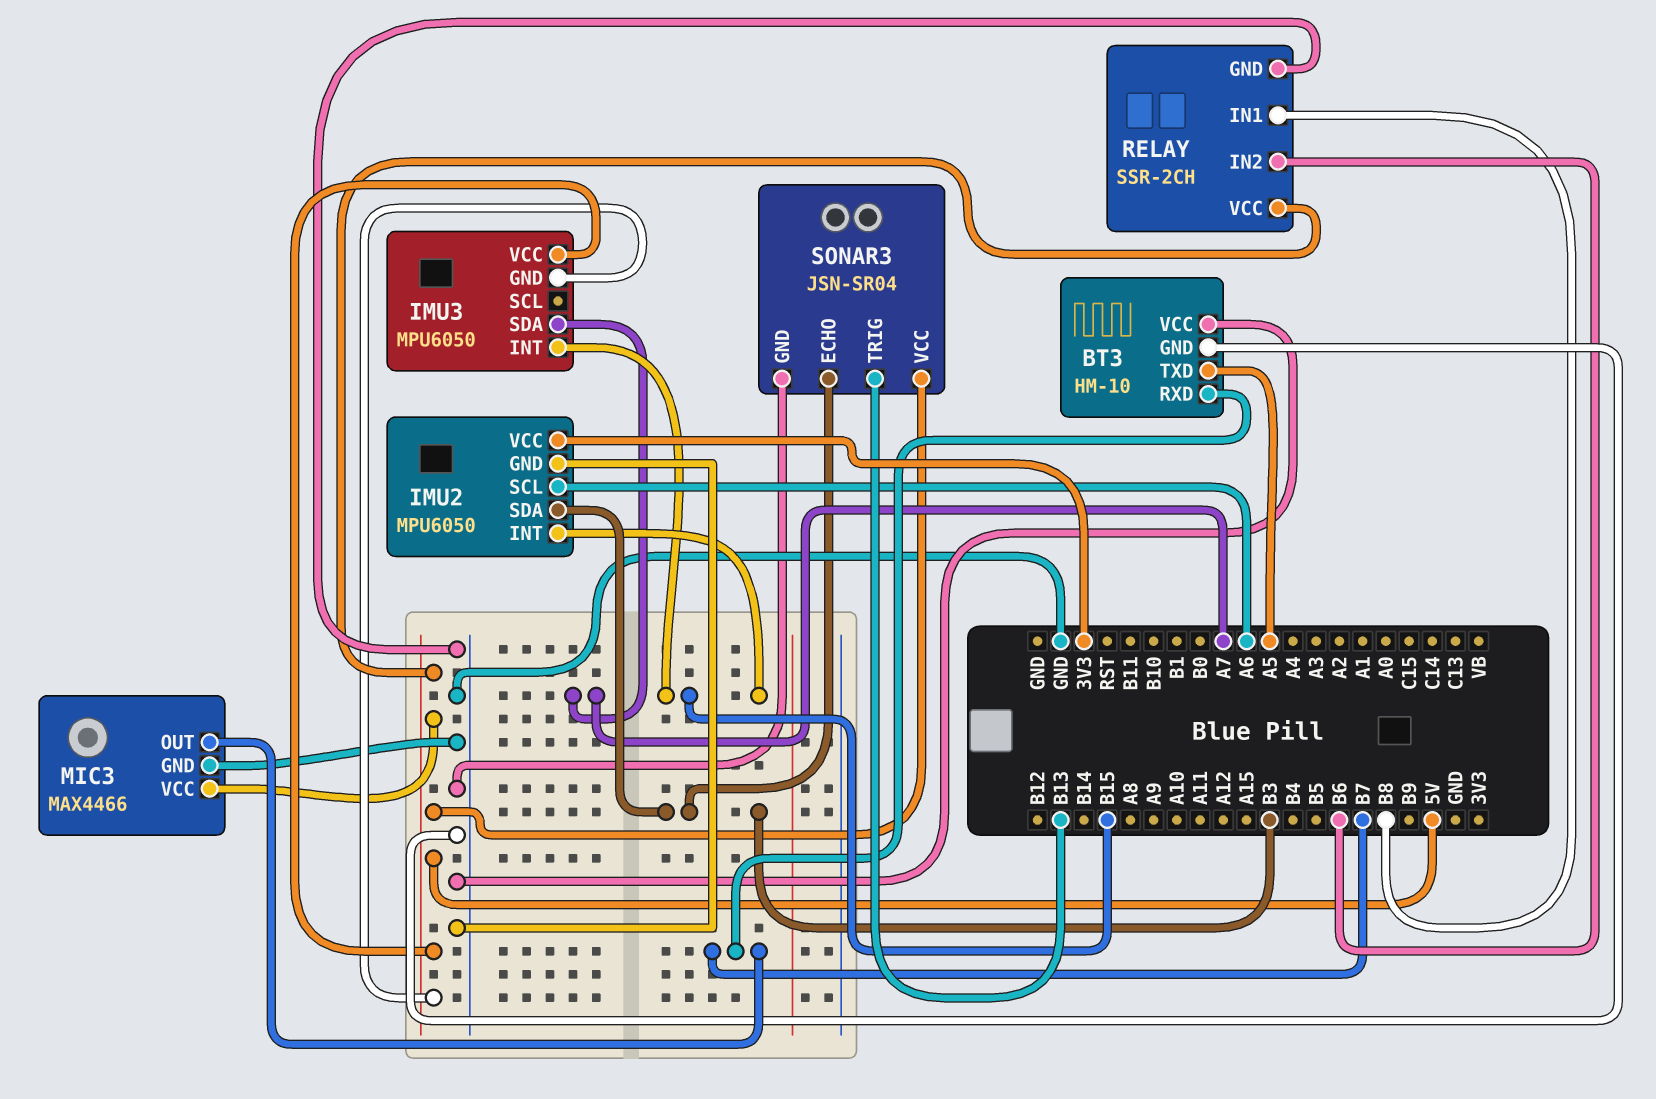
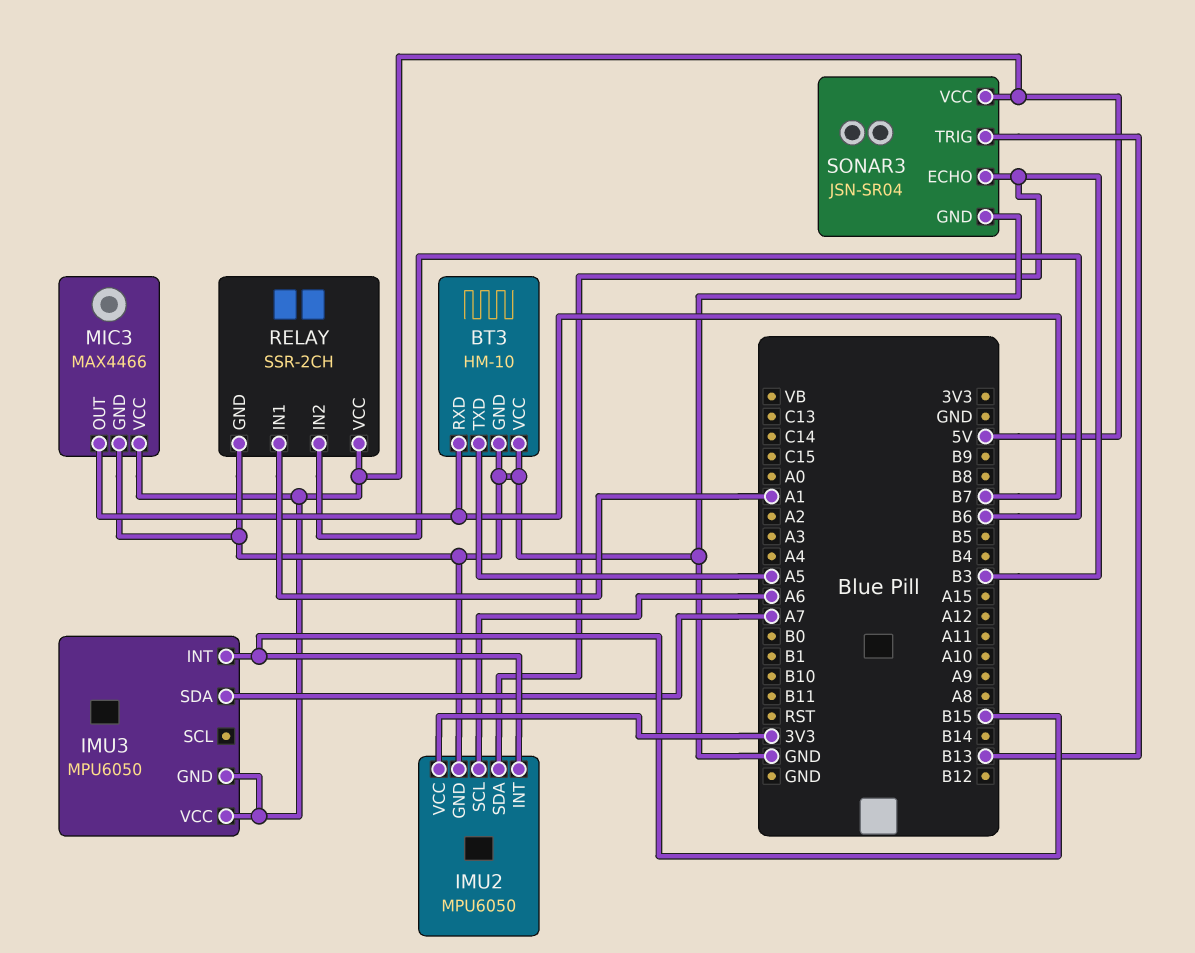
RELAY pin IN1: B8 -> A1

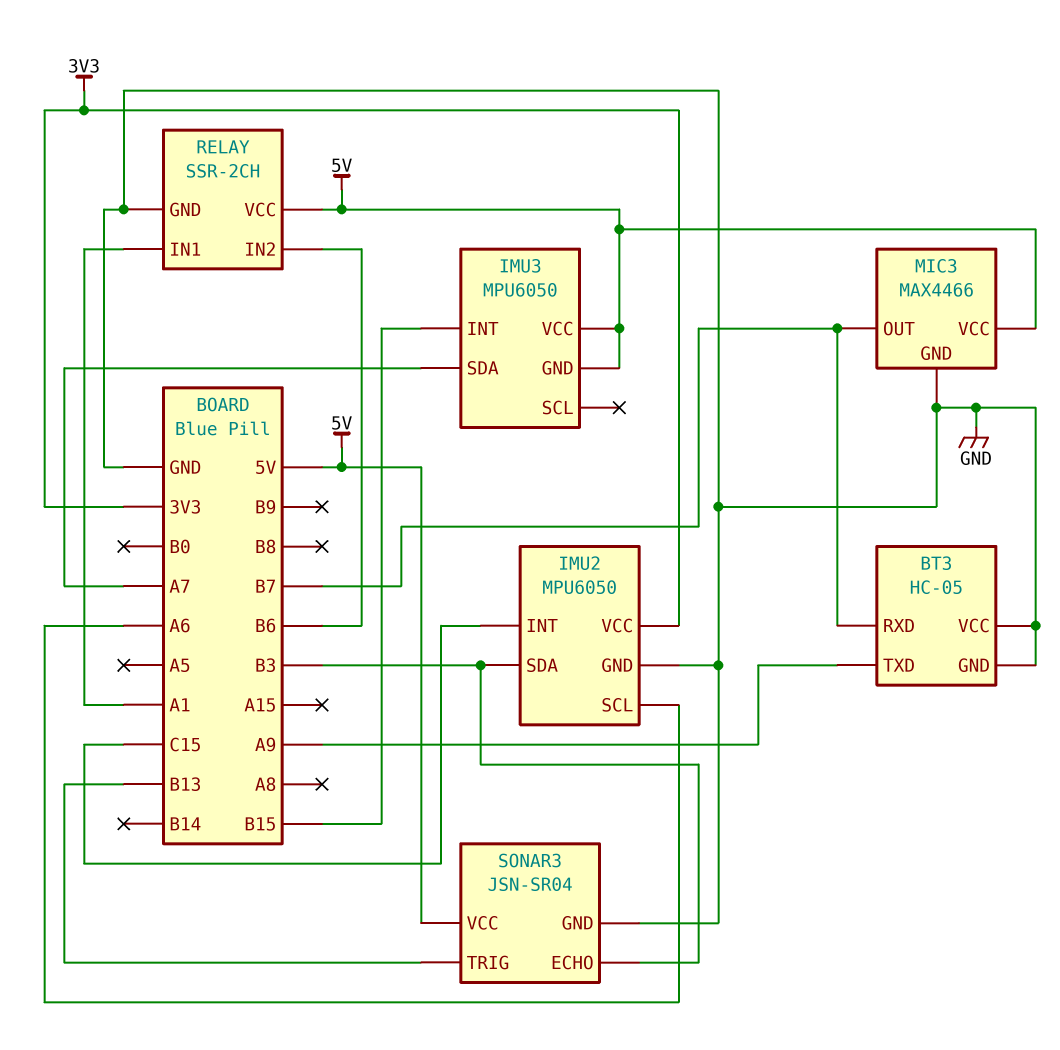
BT3: HM-10 -> HC-05
BT3 pin TXD: A5 -> A9
IMU2 pin INT: B15 -> C15

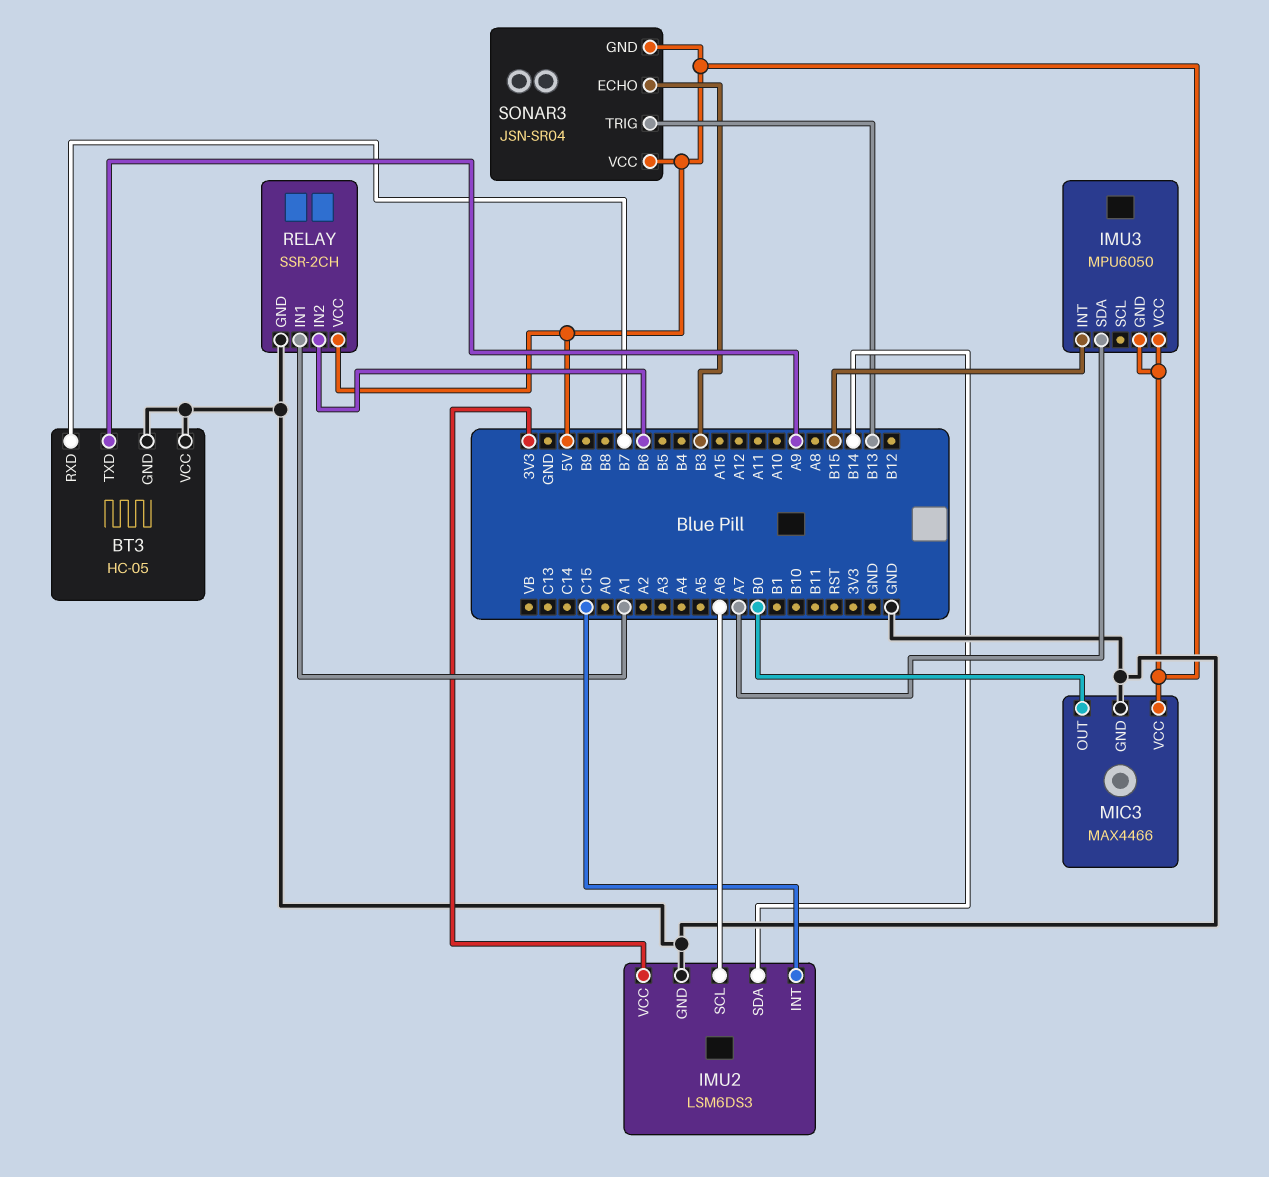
IMU2: MPU6050 -> LSM6DS3
IMU2 pin SDA: B3 -> B14
MIC3 pin OUT: B7 -> B0
SONAR3 pin GND: GND -> 5V

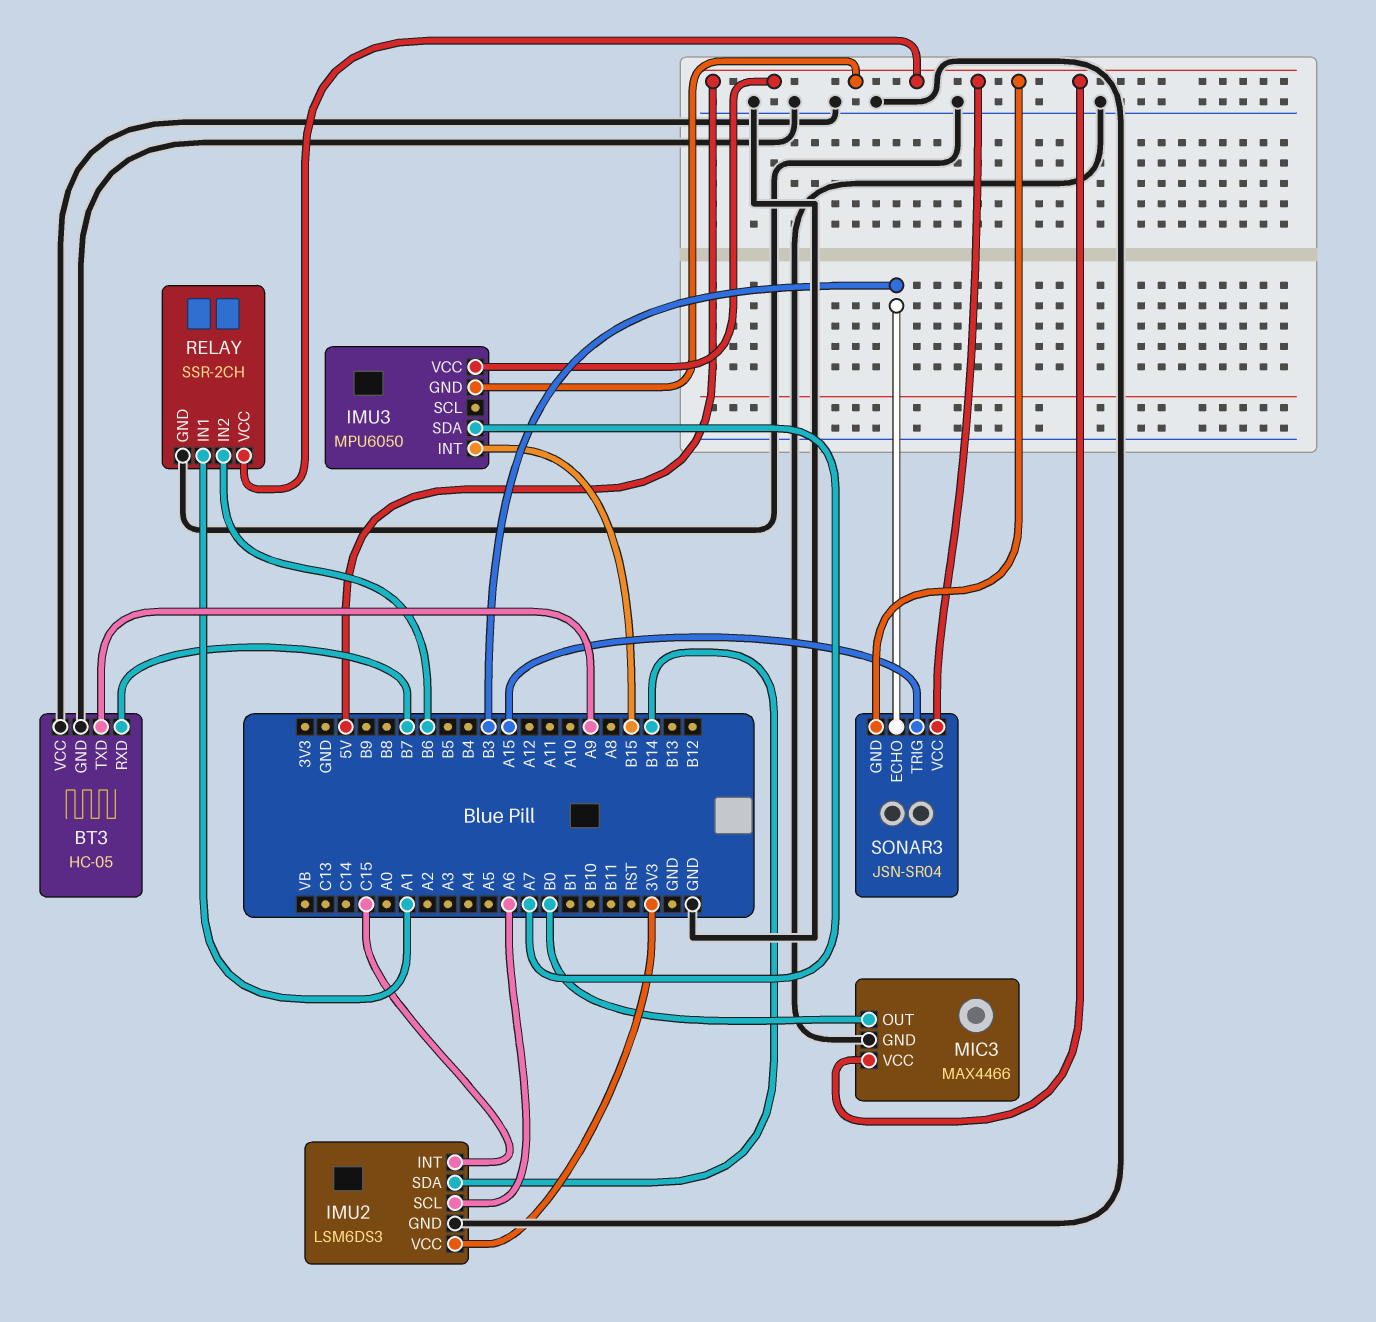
SONAR3 pin TRIG: B13 -> A15

